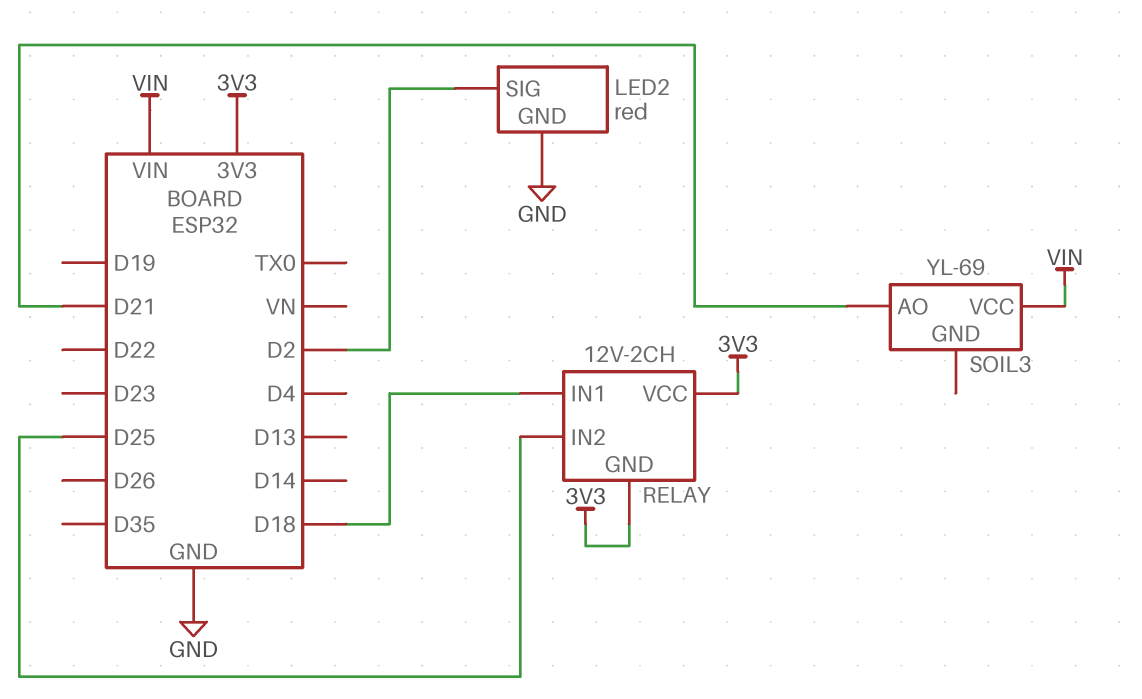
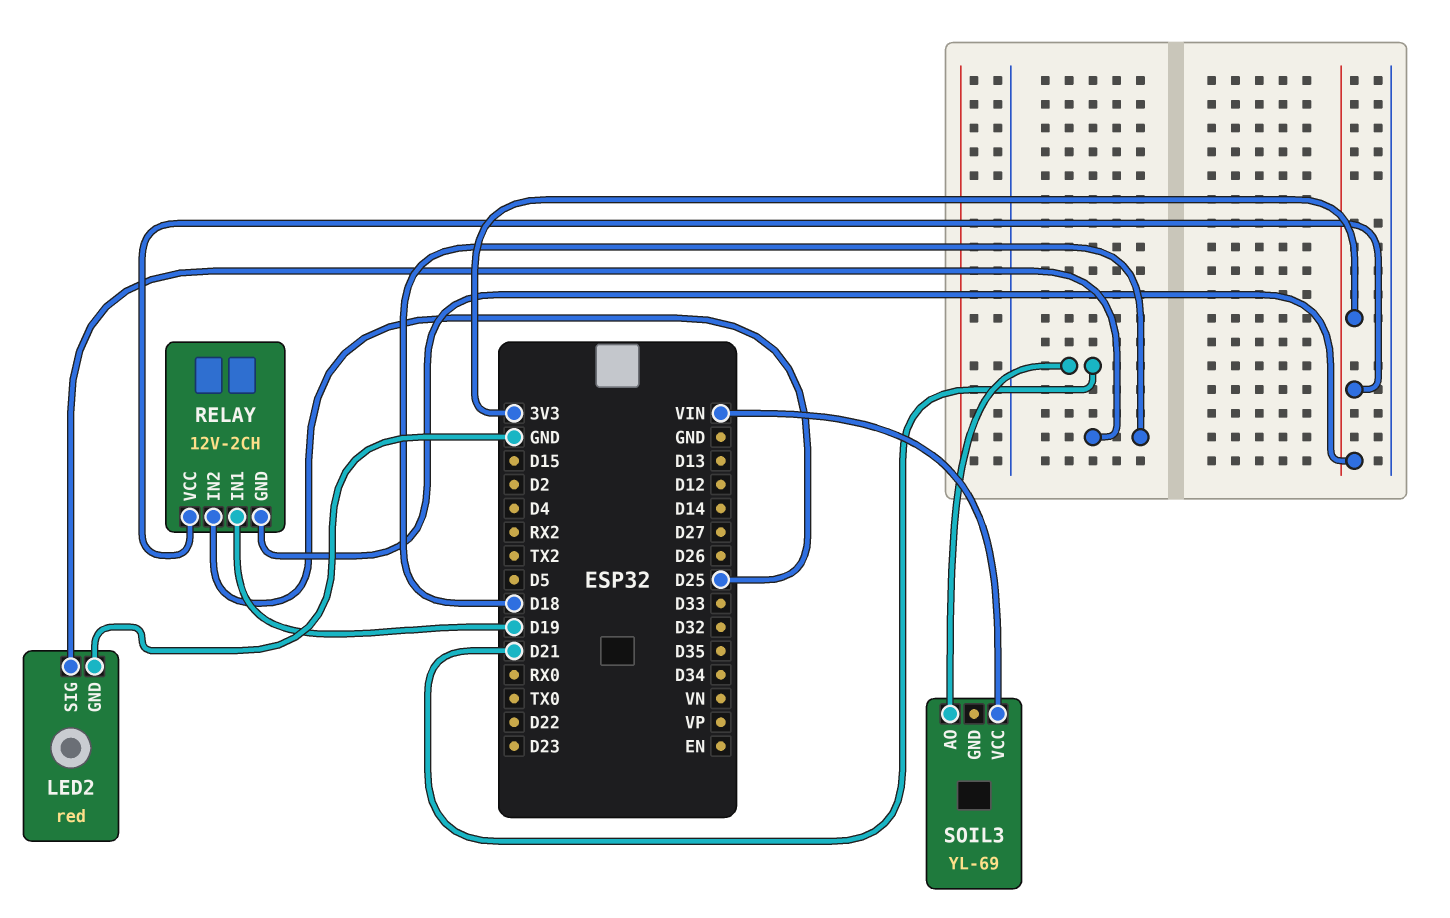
LED2 pin SIG: D2 -> D18
RELAY pin IN1: D18 -> D19

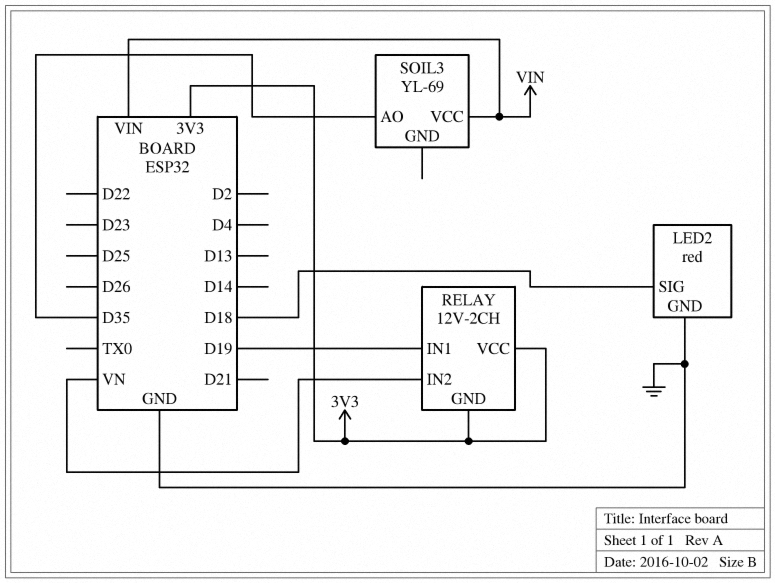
RELAY pin IN2: D25 -> VN
SOIL3 pin AO: D21 -> D35

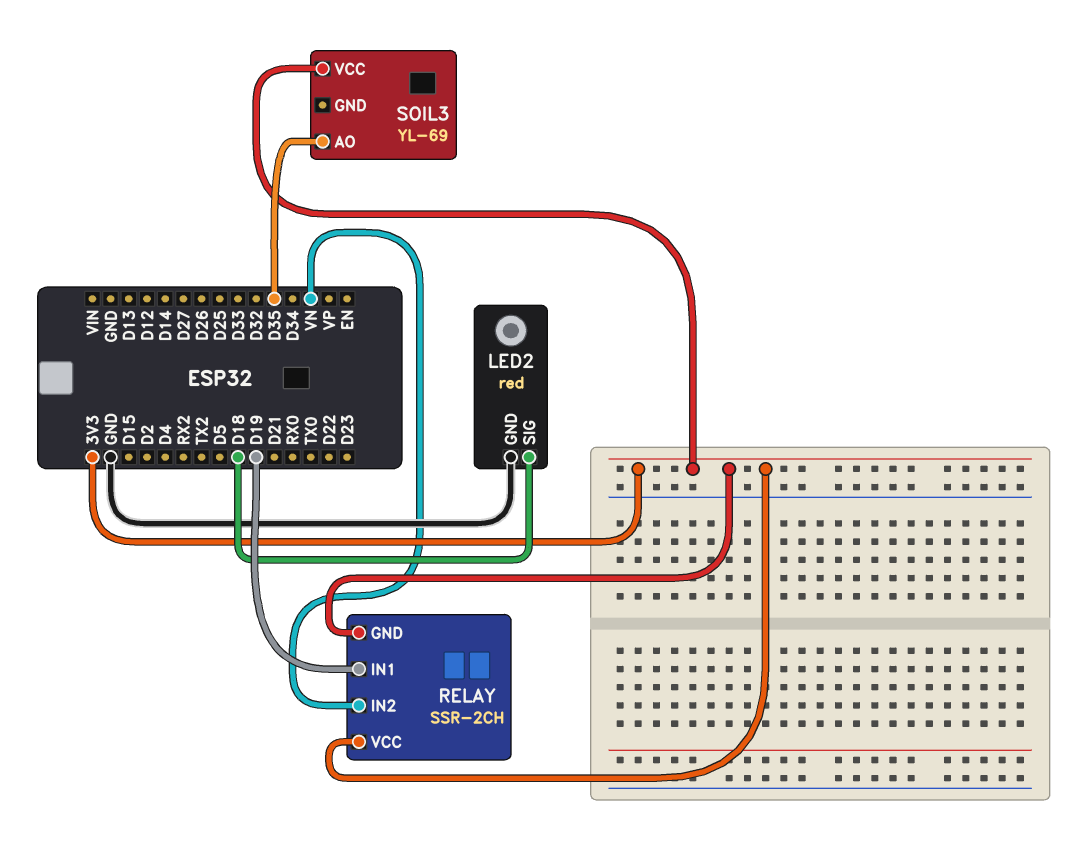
RELAY: 12V-2CH -> SSR-2CH
SOIL3 pin VCC: VIN -> 3V3

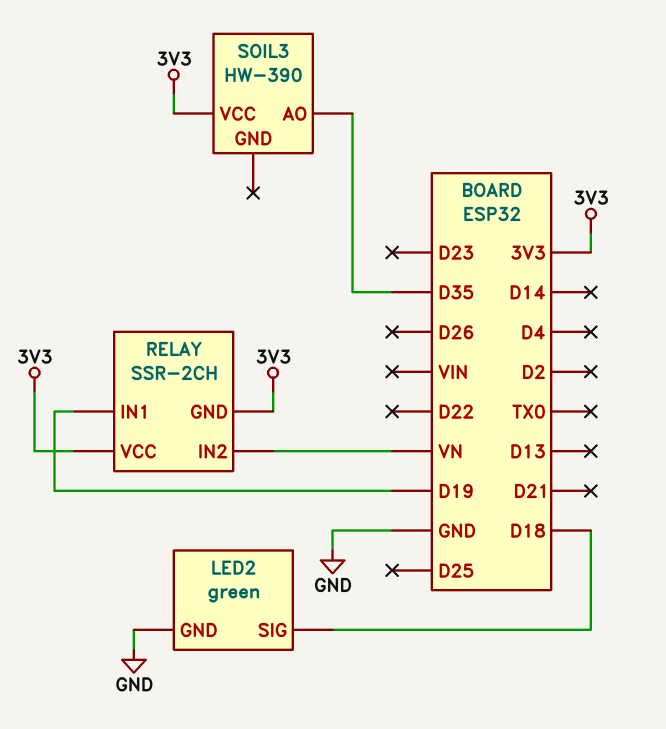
LED2: red -> green
SOIL3: YL-69 -> HW-390

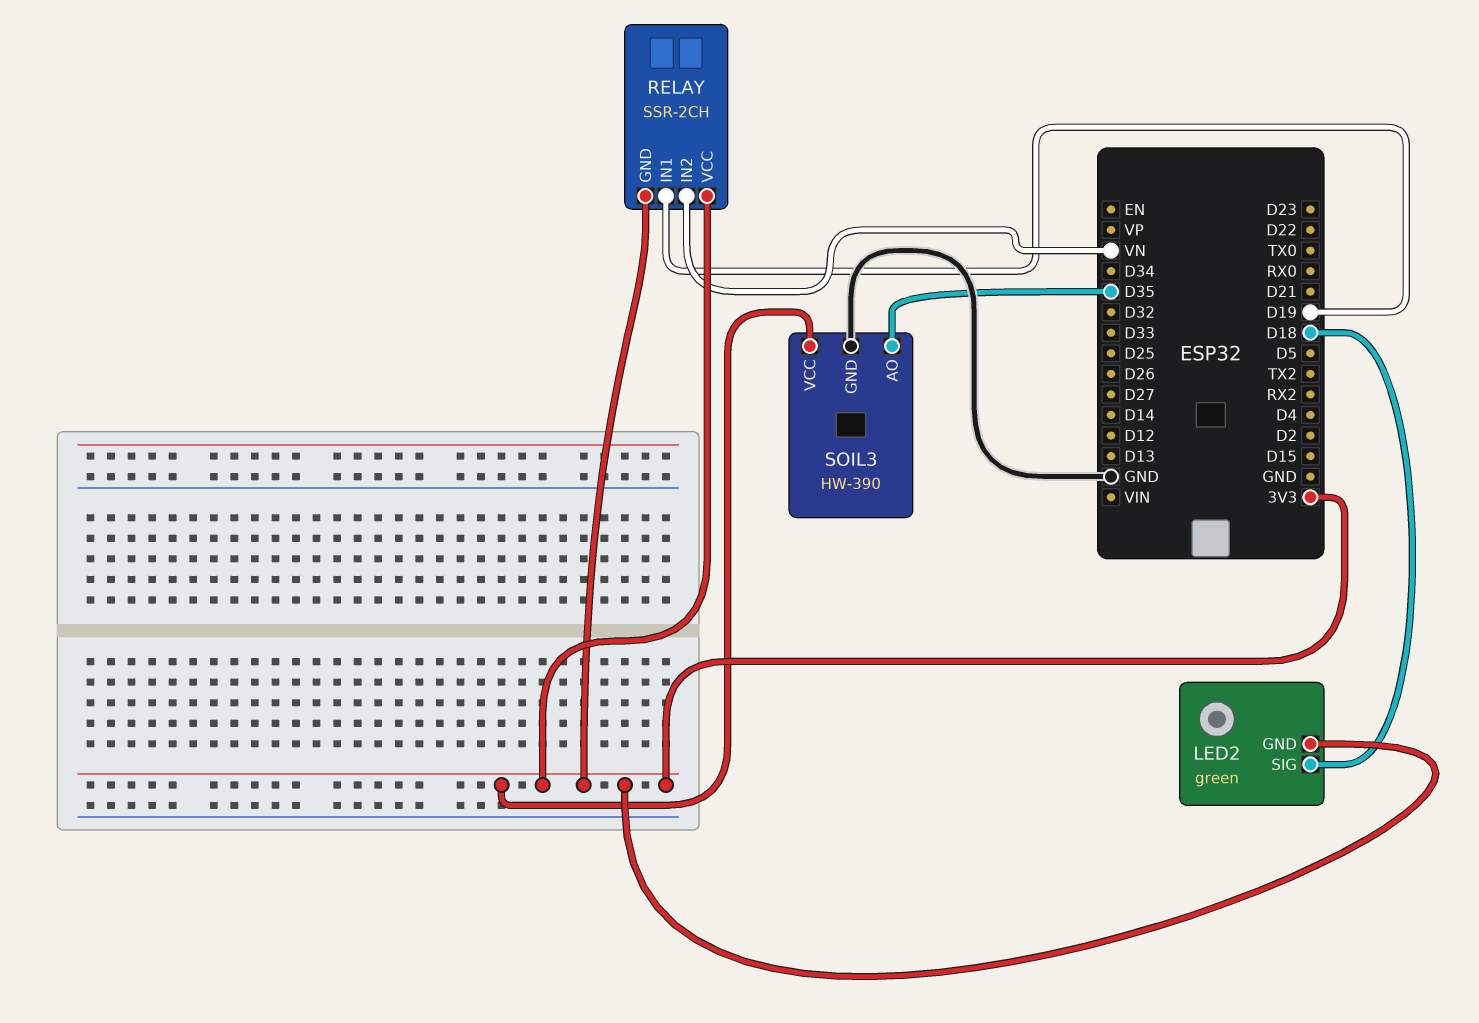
LED2 pin GND: GND -> 3V3
SOIL3 pin GND: none -> GND

